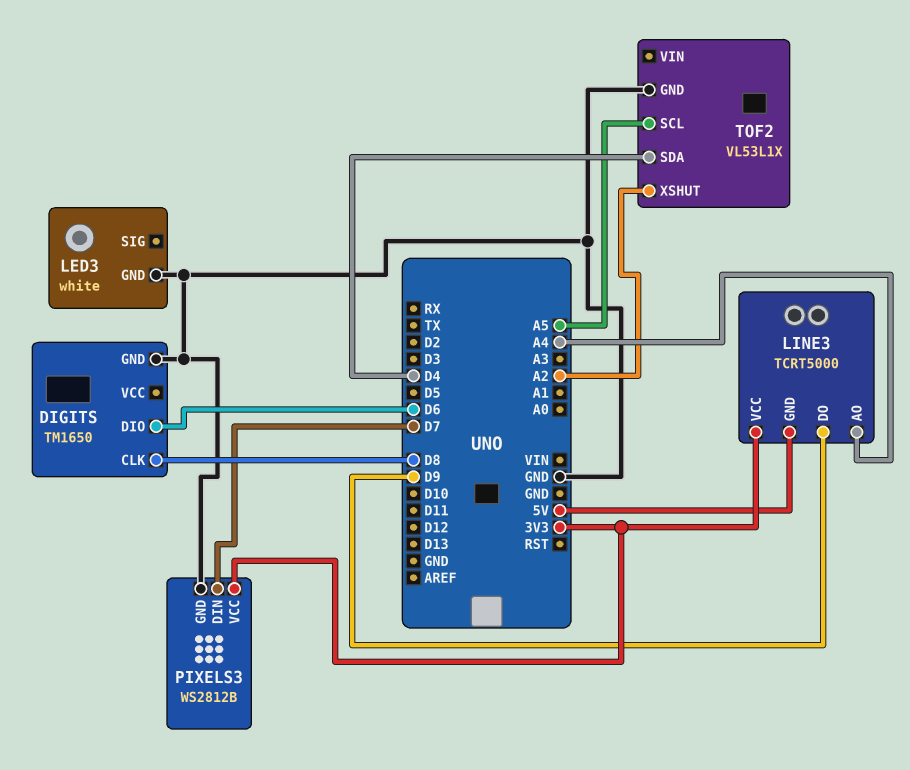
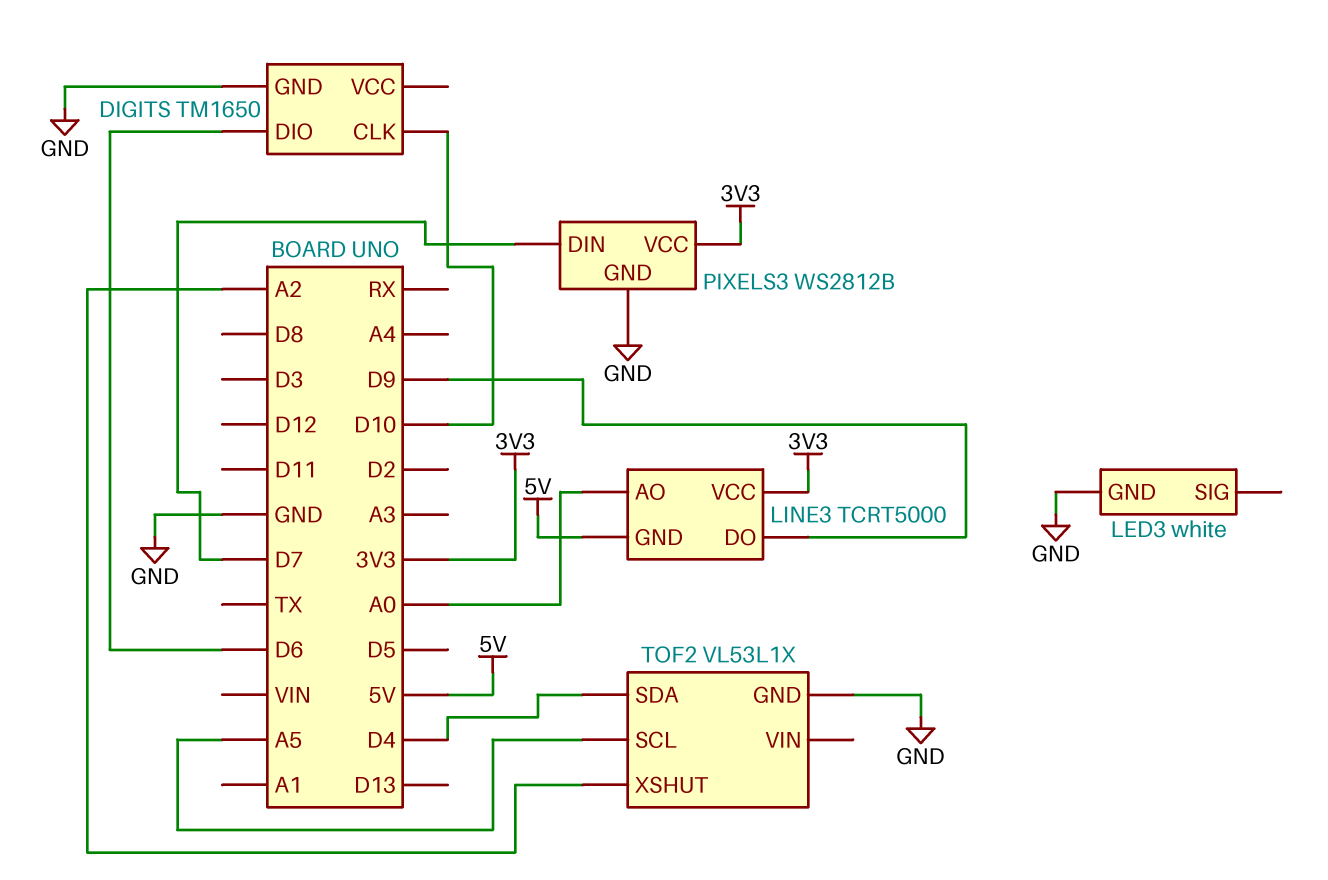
DIGITS pin CLK: D8 -> D10
LINE3 pin AO: A4 -> A0

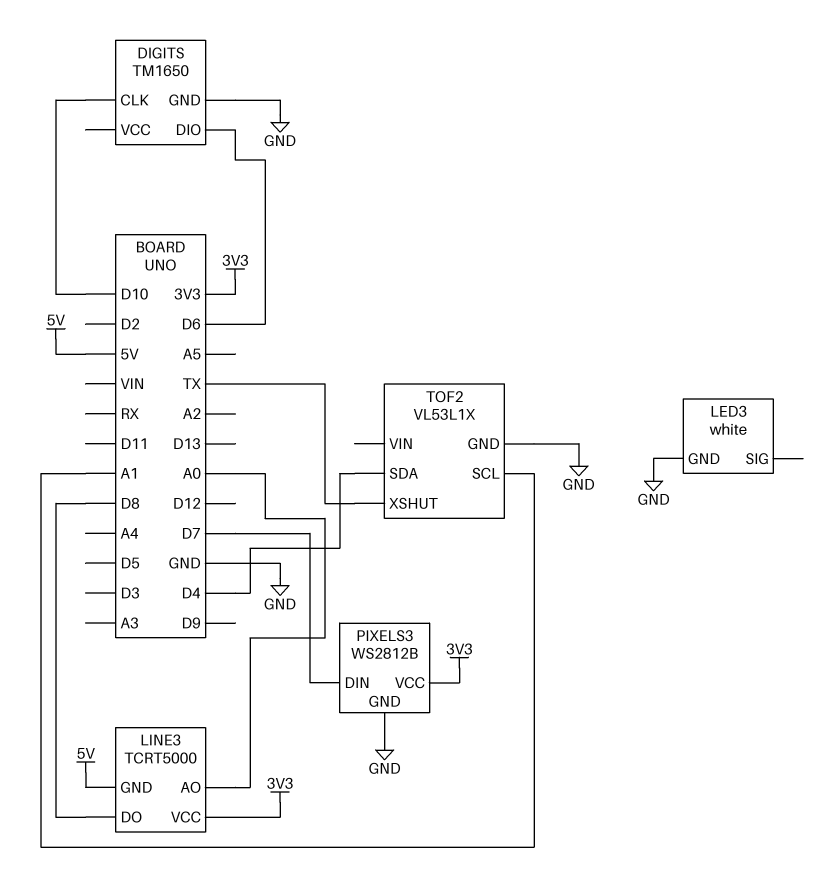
LINE3 pin DO: D9 -> D8
TOF2 pin SCL: A5 -> A1
TOF2 pin XSHUT: A2 -> TX

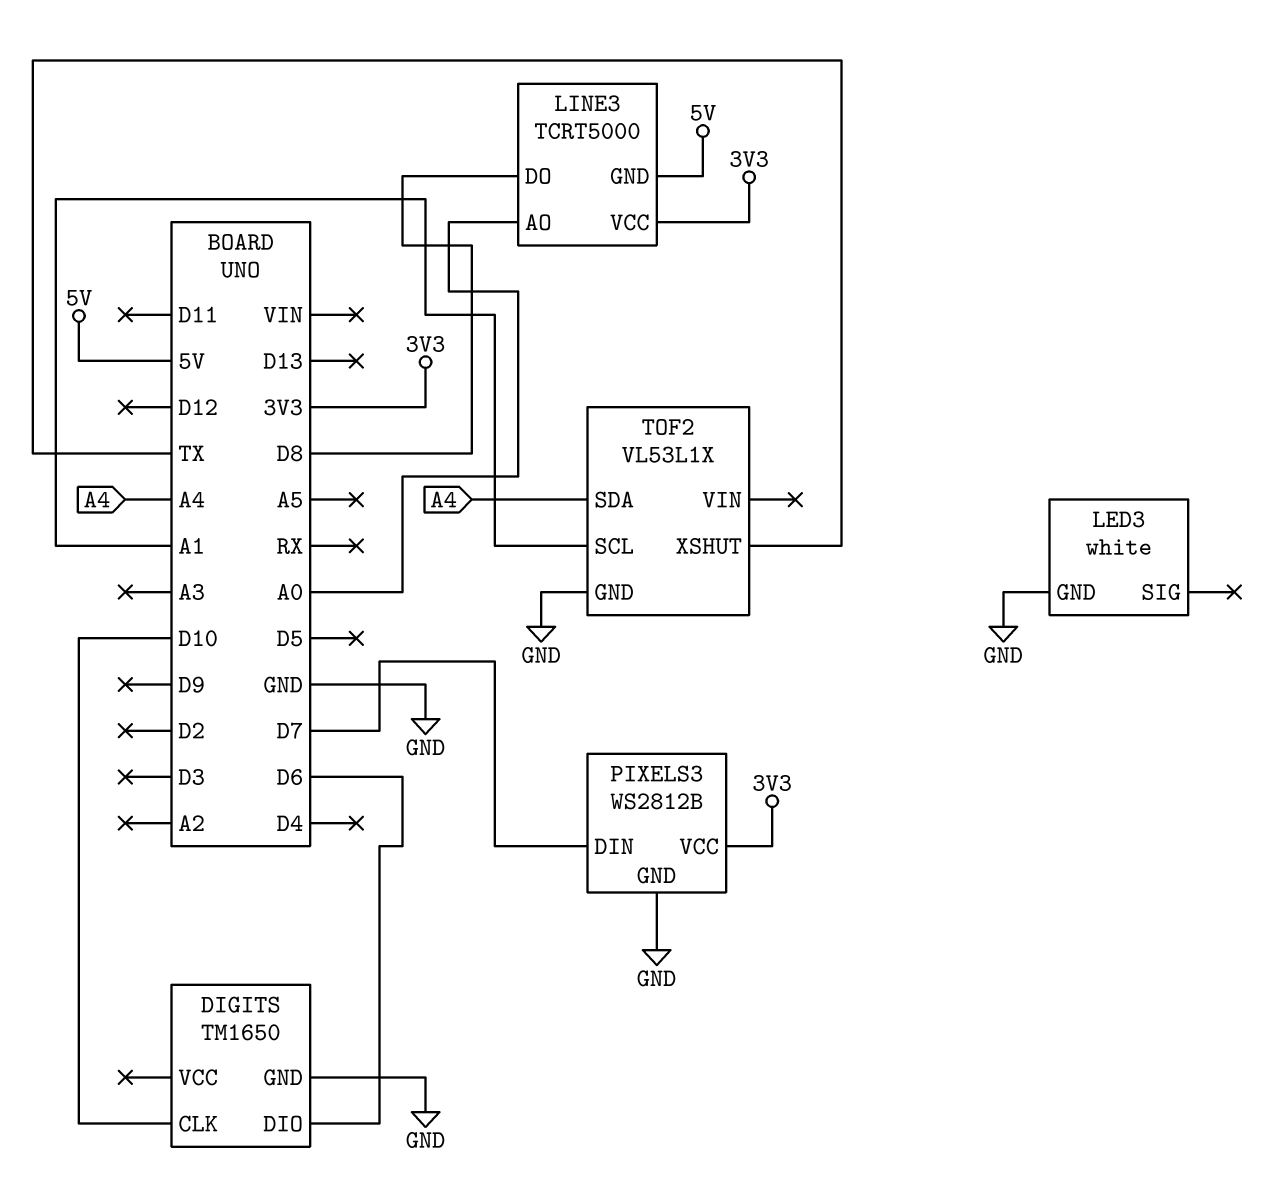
TOF2 pin SDA: D4 -> A4

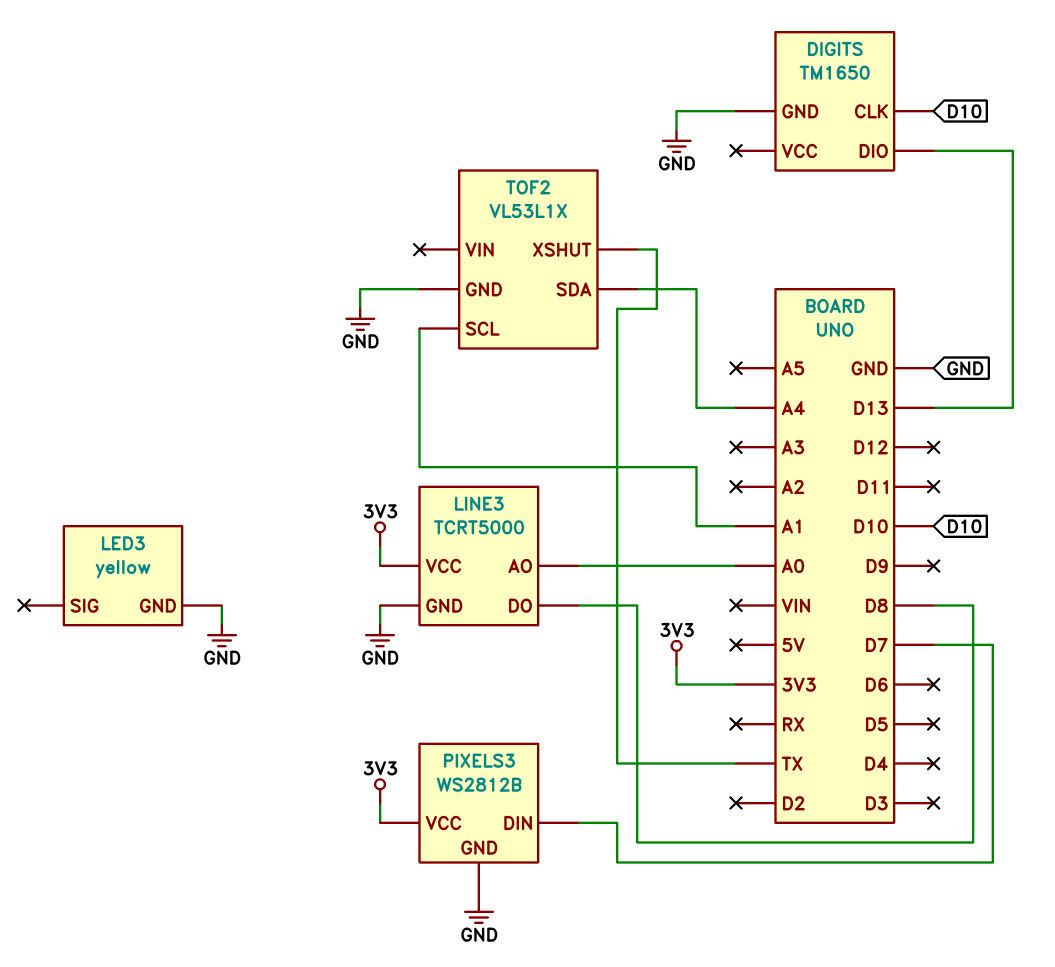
DIGITS pin DIO: D6 -> D13
LED3: white -> yellow
LINE3 pin GND: 5V -> GND

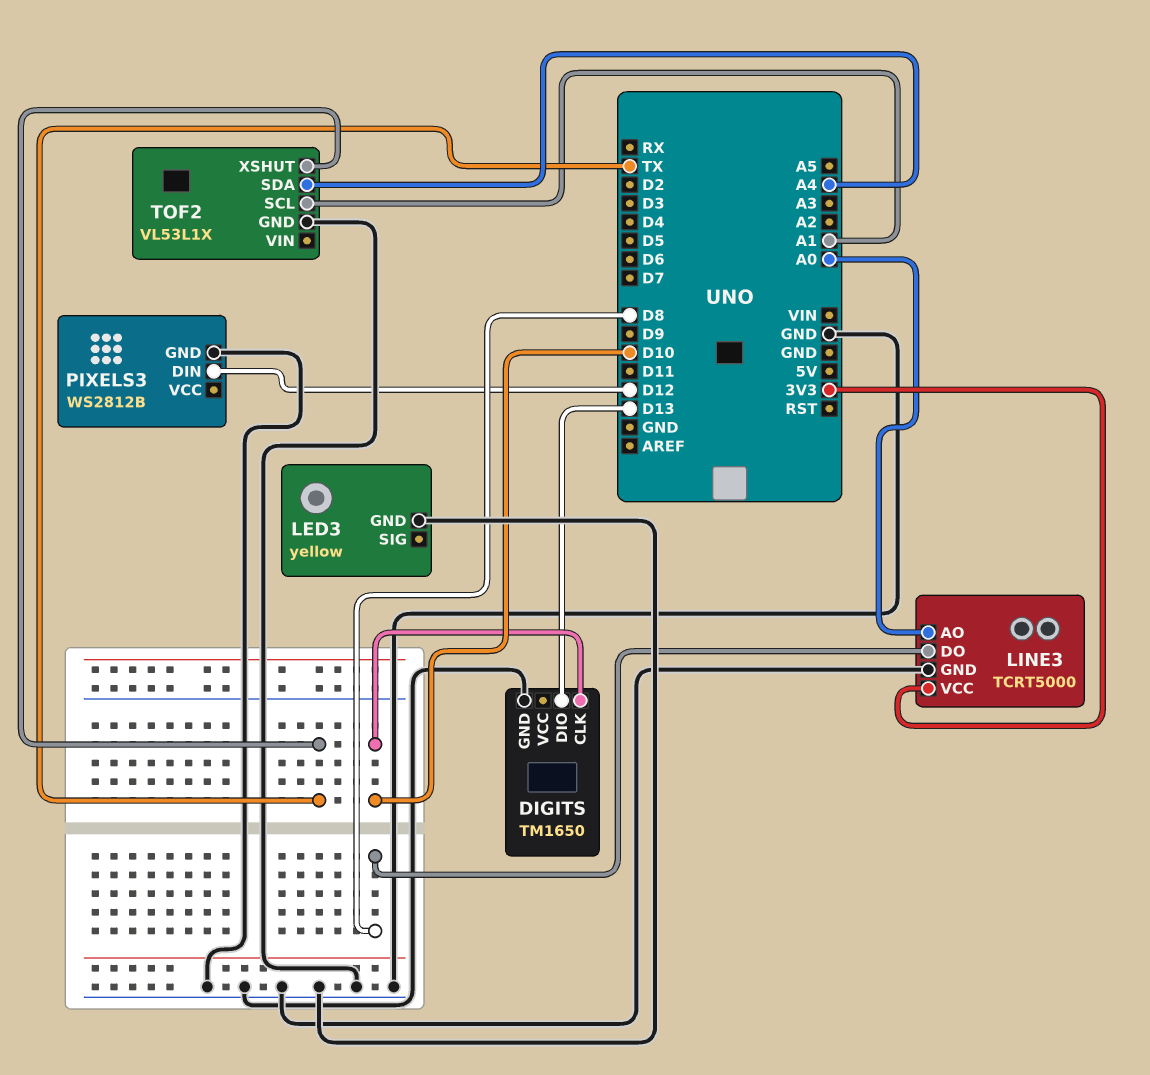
PIXELS3 pin DIN: D7 -> D12
PIXELS3 pin VCC: 3V3 -> none

